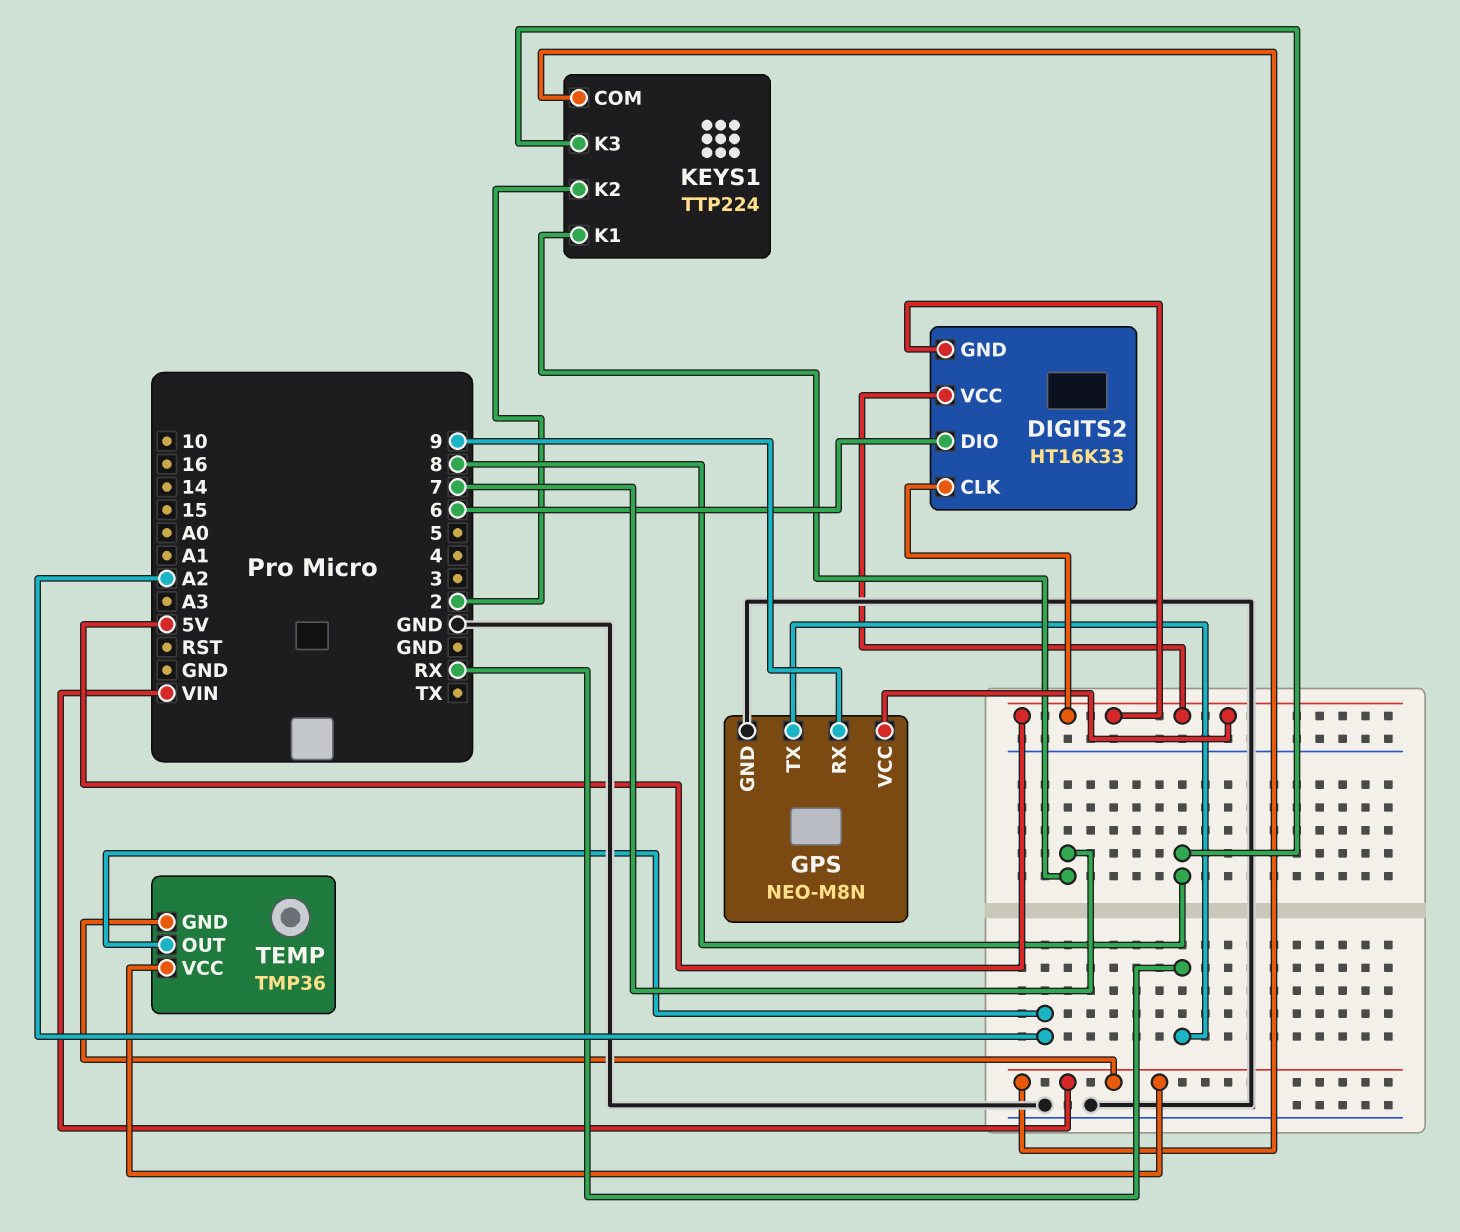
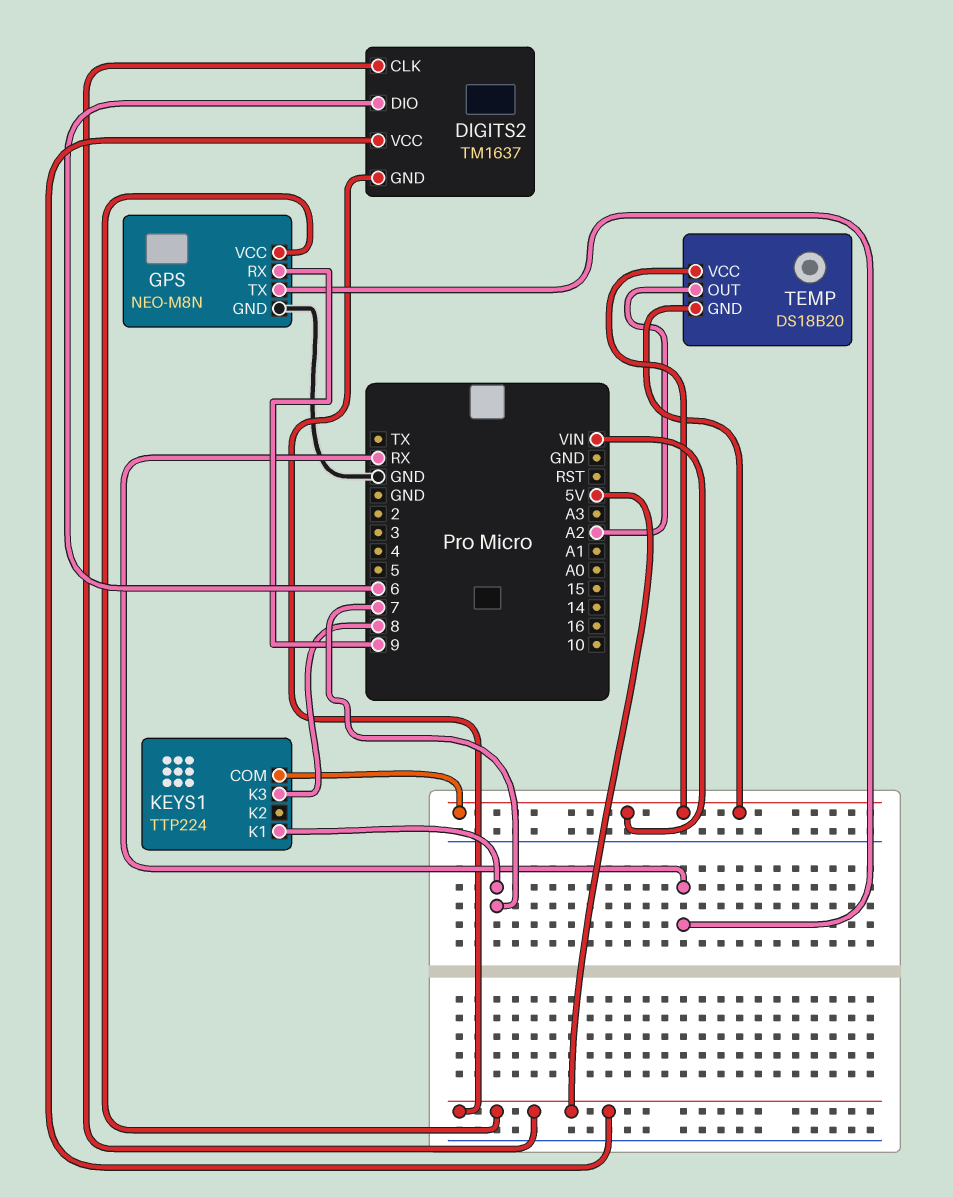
DIGITS2: HT16K33 -> TM1637
KEYS1 pin K2: 2 -> none
TEMP: TMP36 -> DS18B20

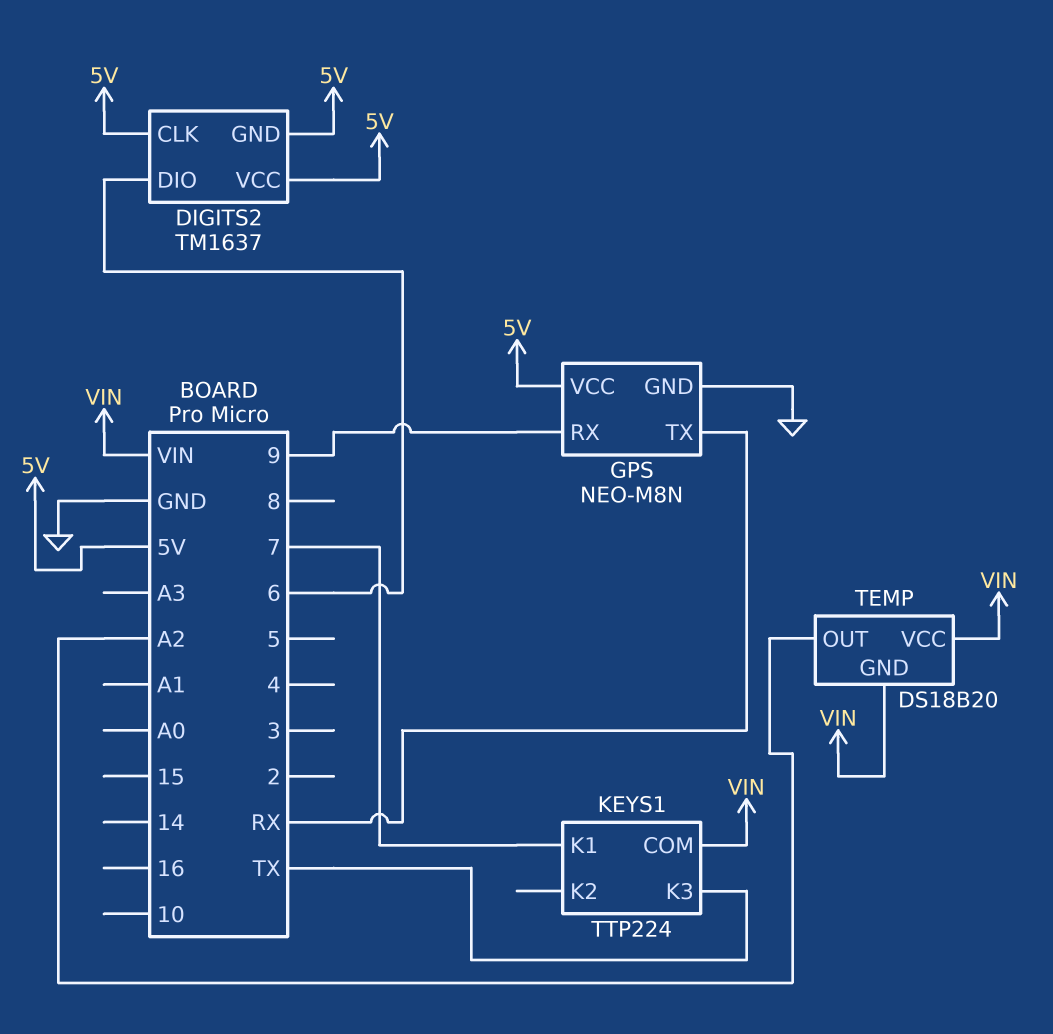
KEYS1 pin K3: 8 -> TX

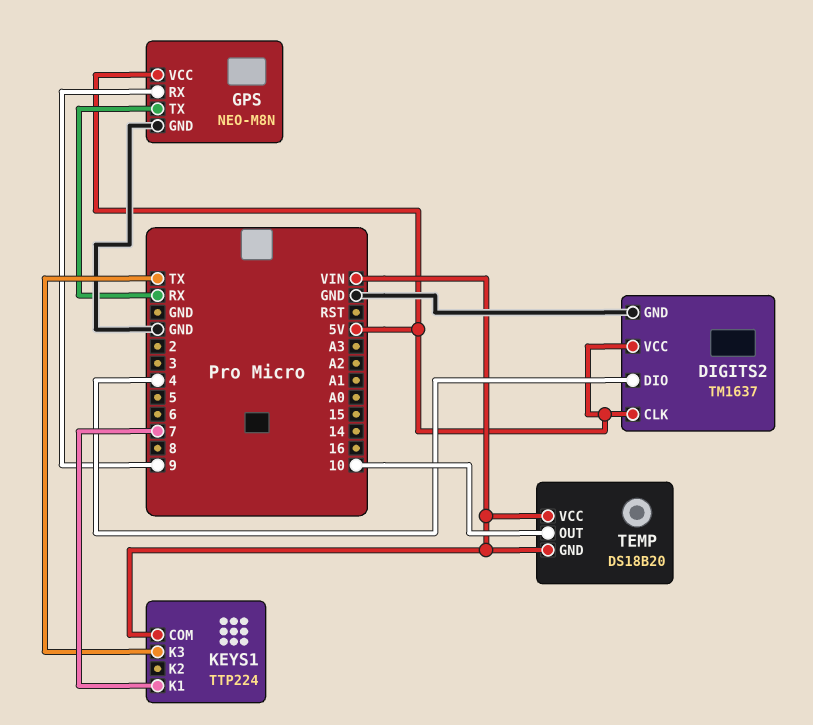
DIGITS2 pin DIO: 6 -> 4
DIGITS2 pin GND: 5V -> GND
TEMP pin OUT: A2 -> 10

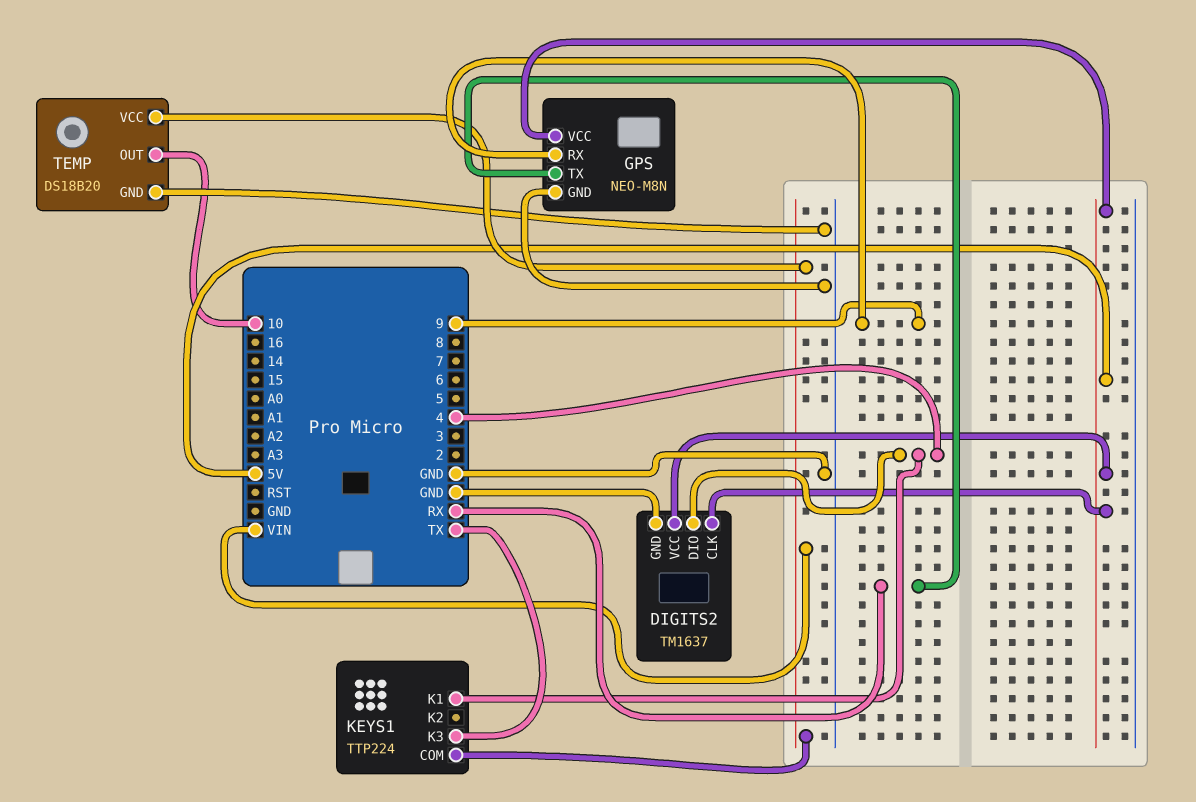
KEYS1 pin K1: 7 -> 4
TEMP pin GND: VIN -> GND

